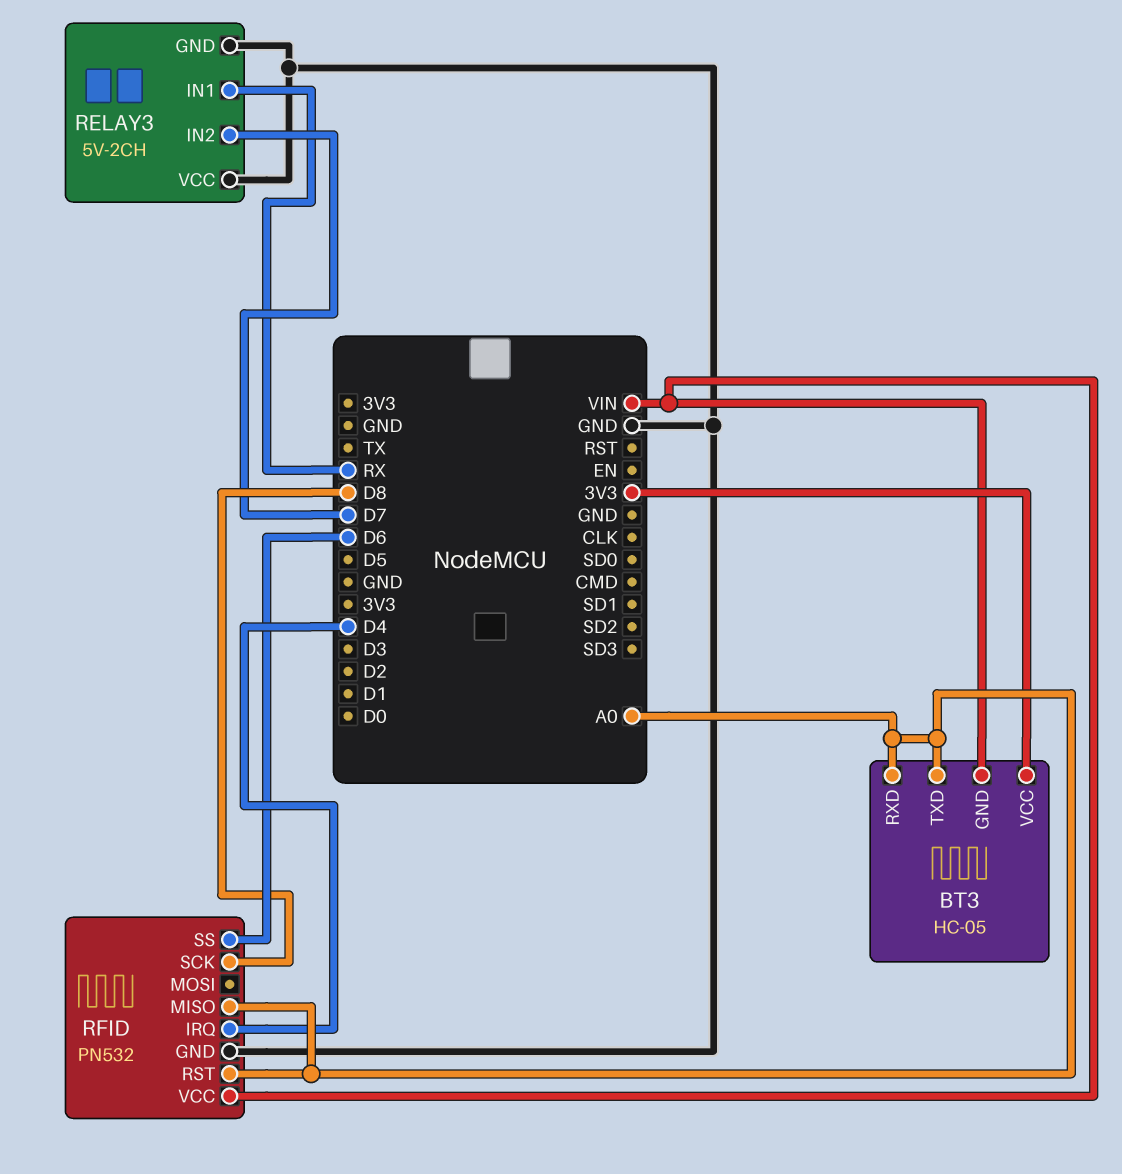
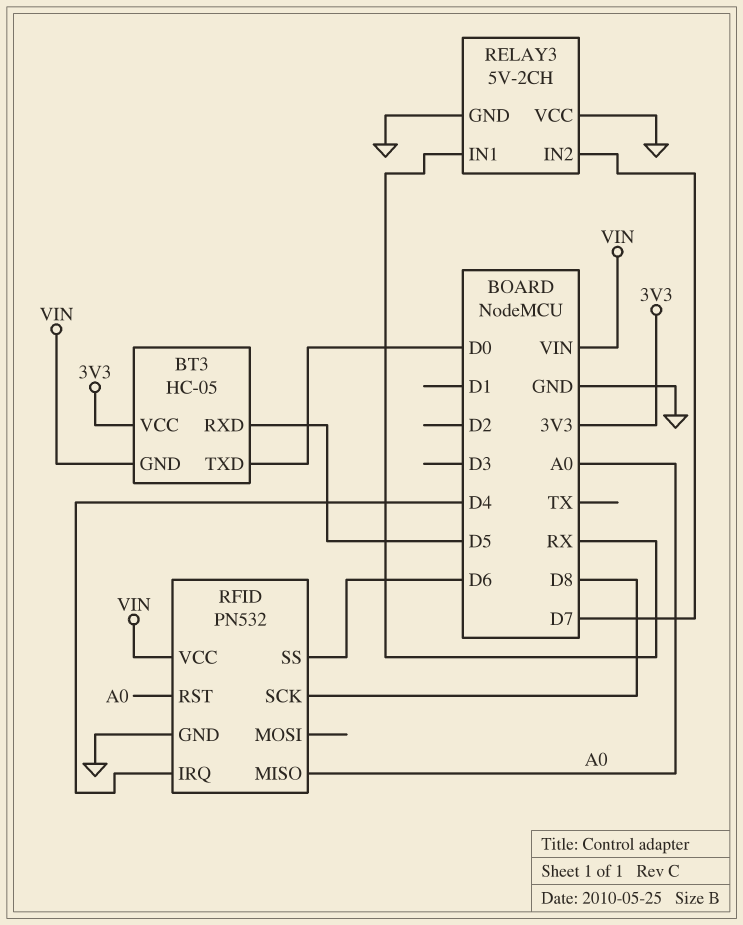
BT3 pin RXD: A0 -> D5
BT3 pin TXD: A0 -> D0

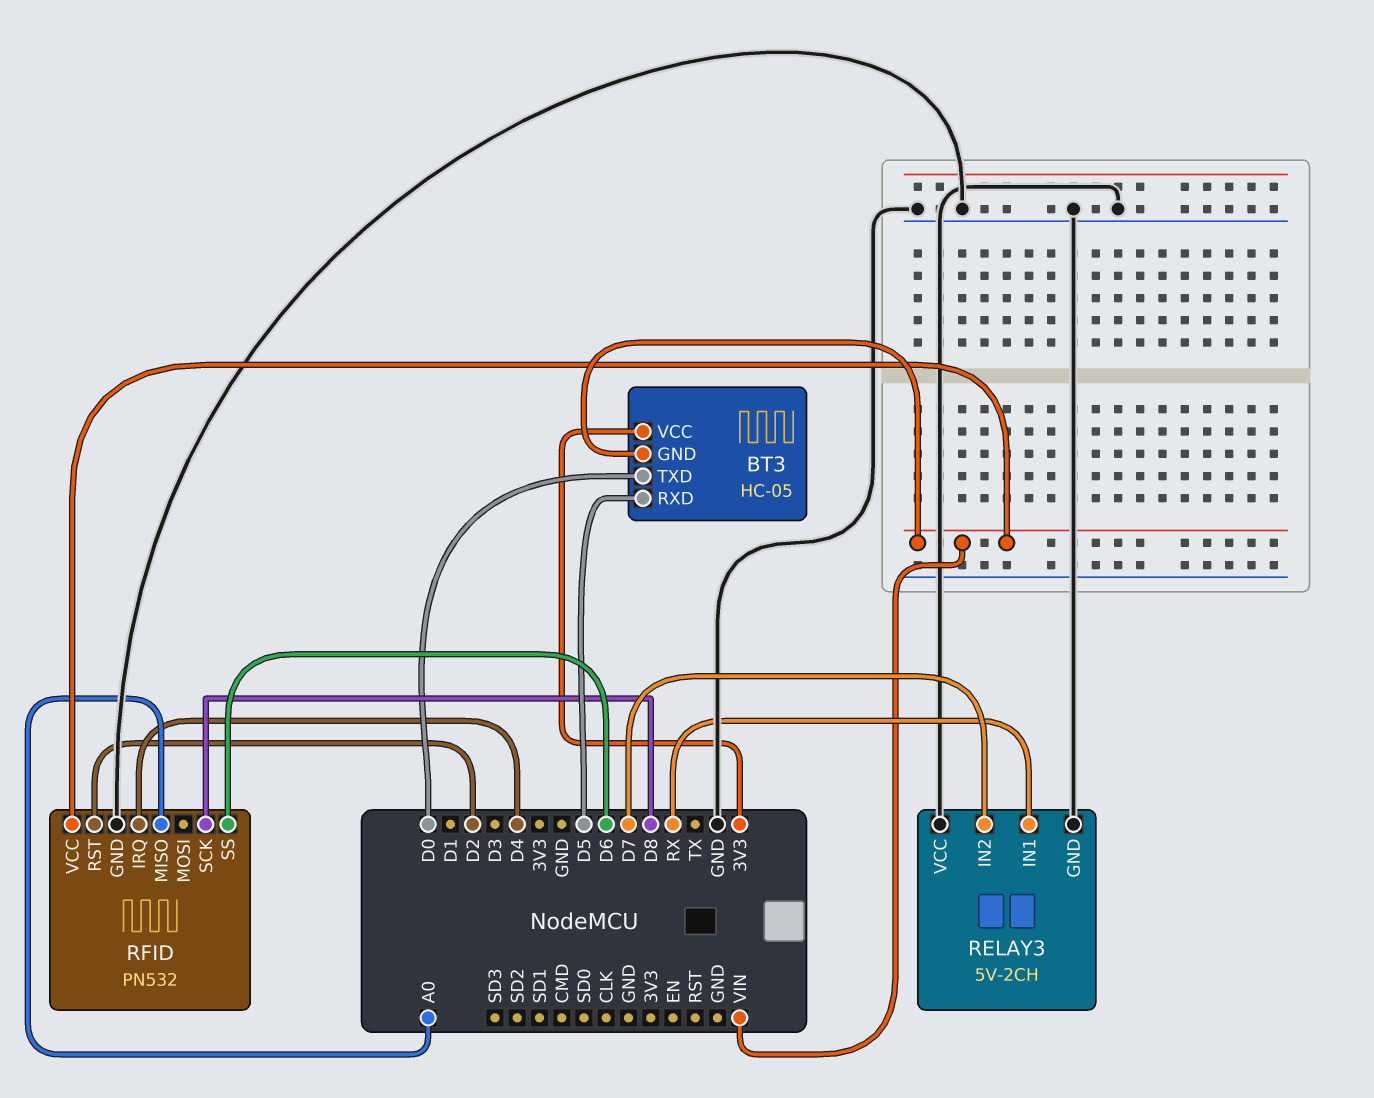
RFID pin RST: A0 -> D2

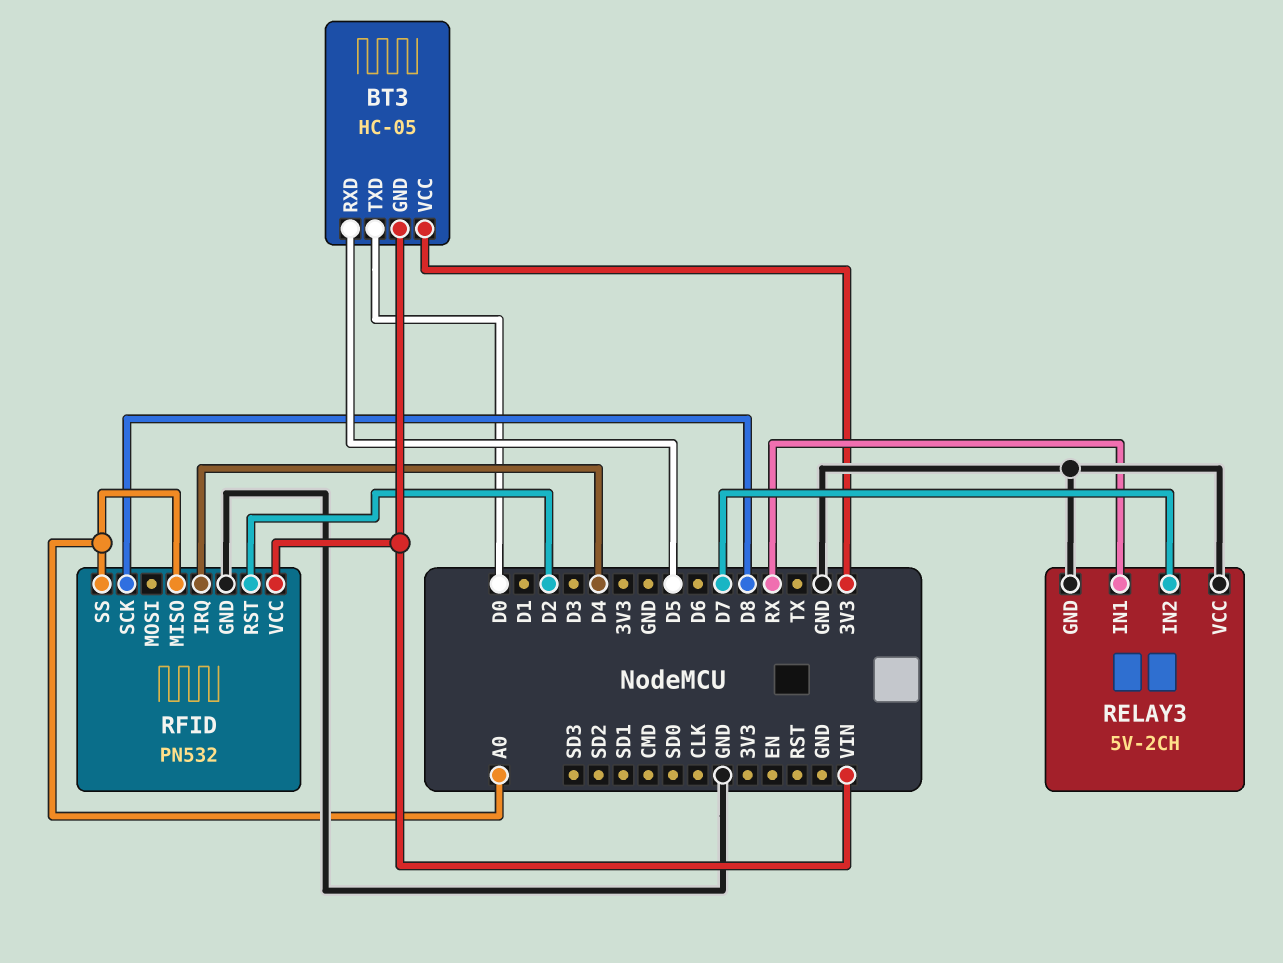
RFID pin SS: D6 -> A0

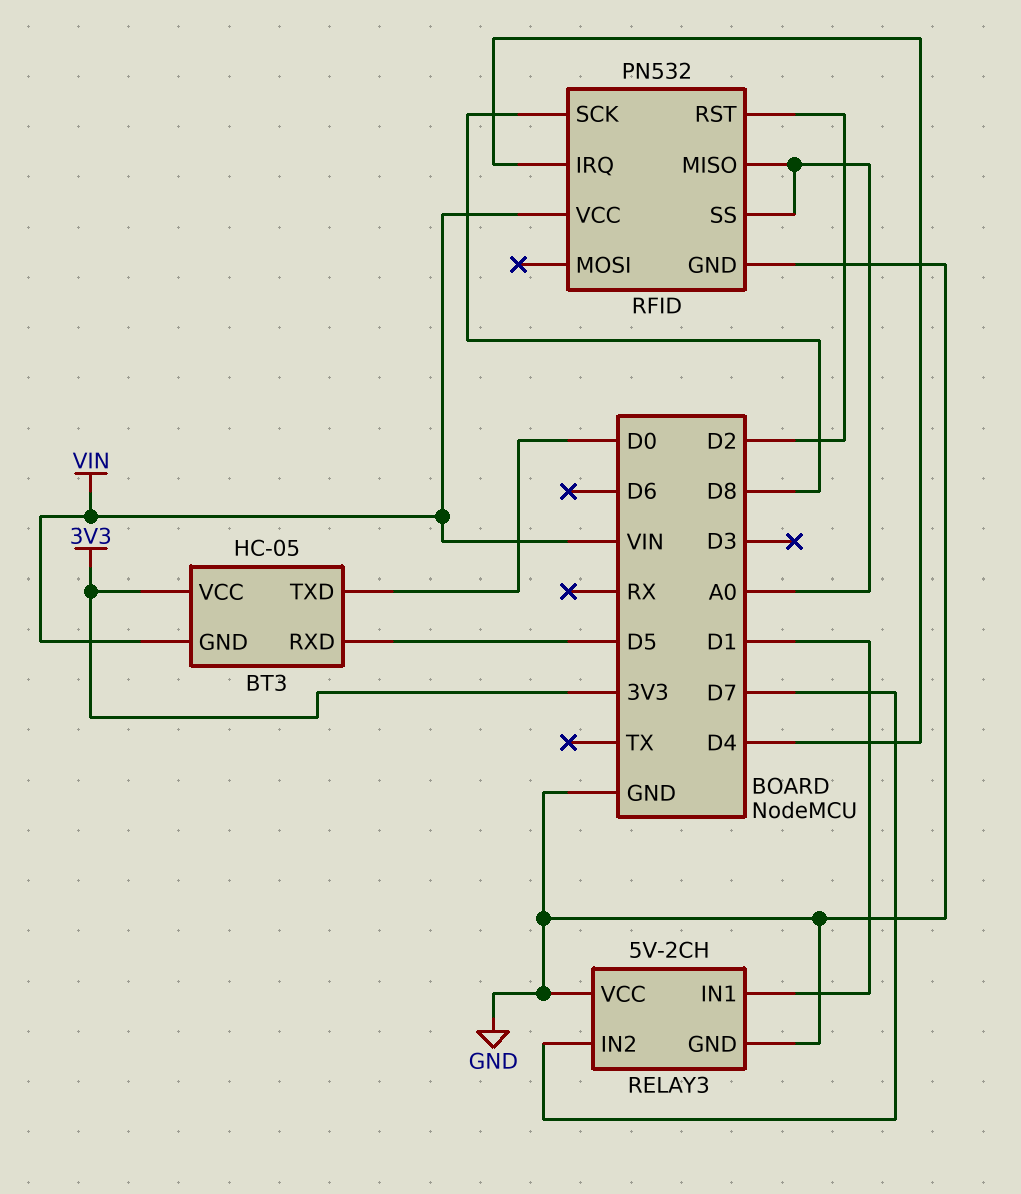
RELAY3 pin IN1: RX -> D1

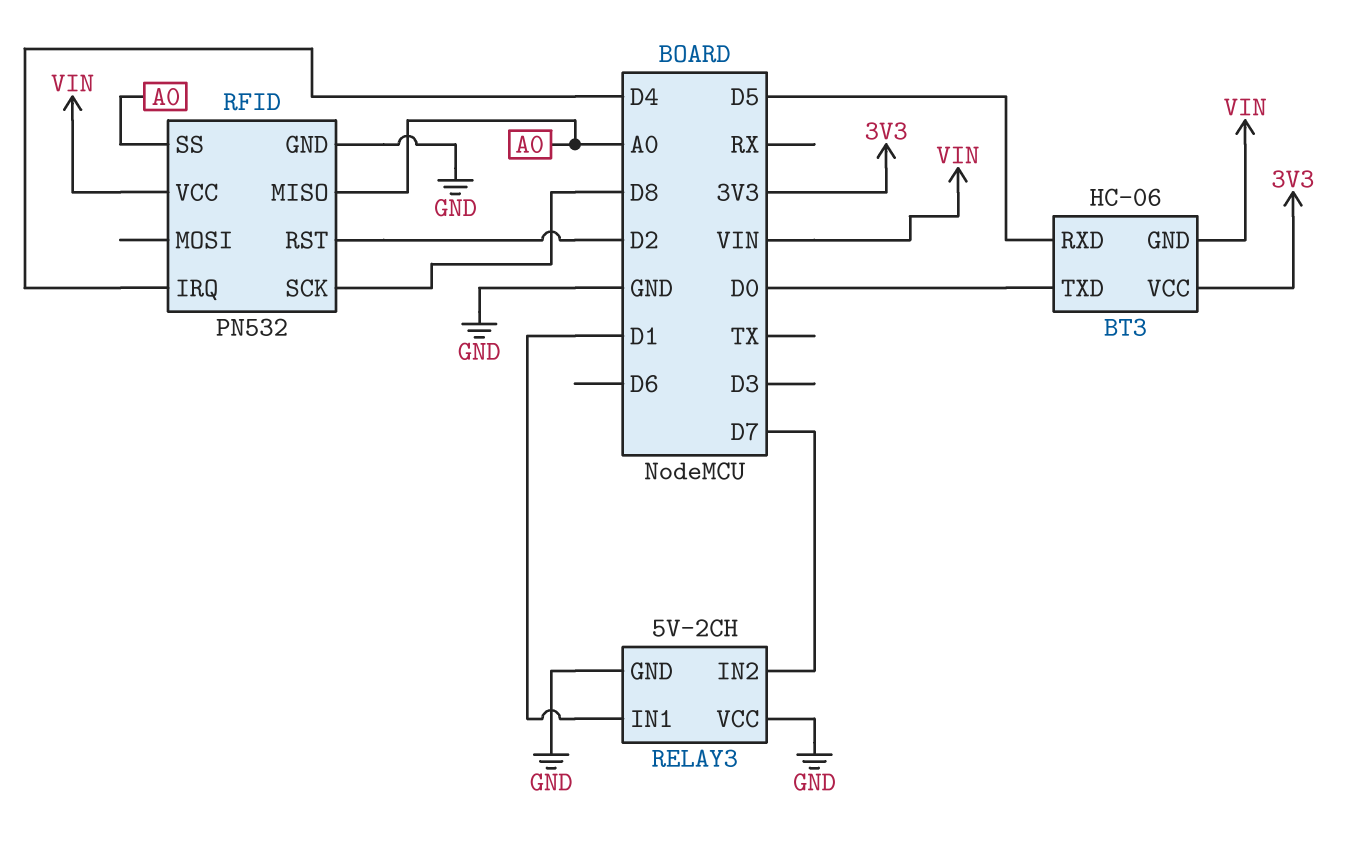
BT3: HC-05 -> HC-06

